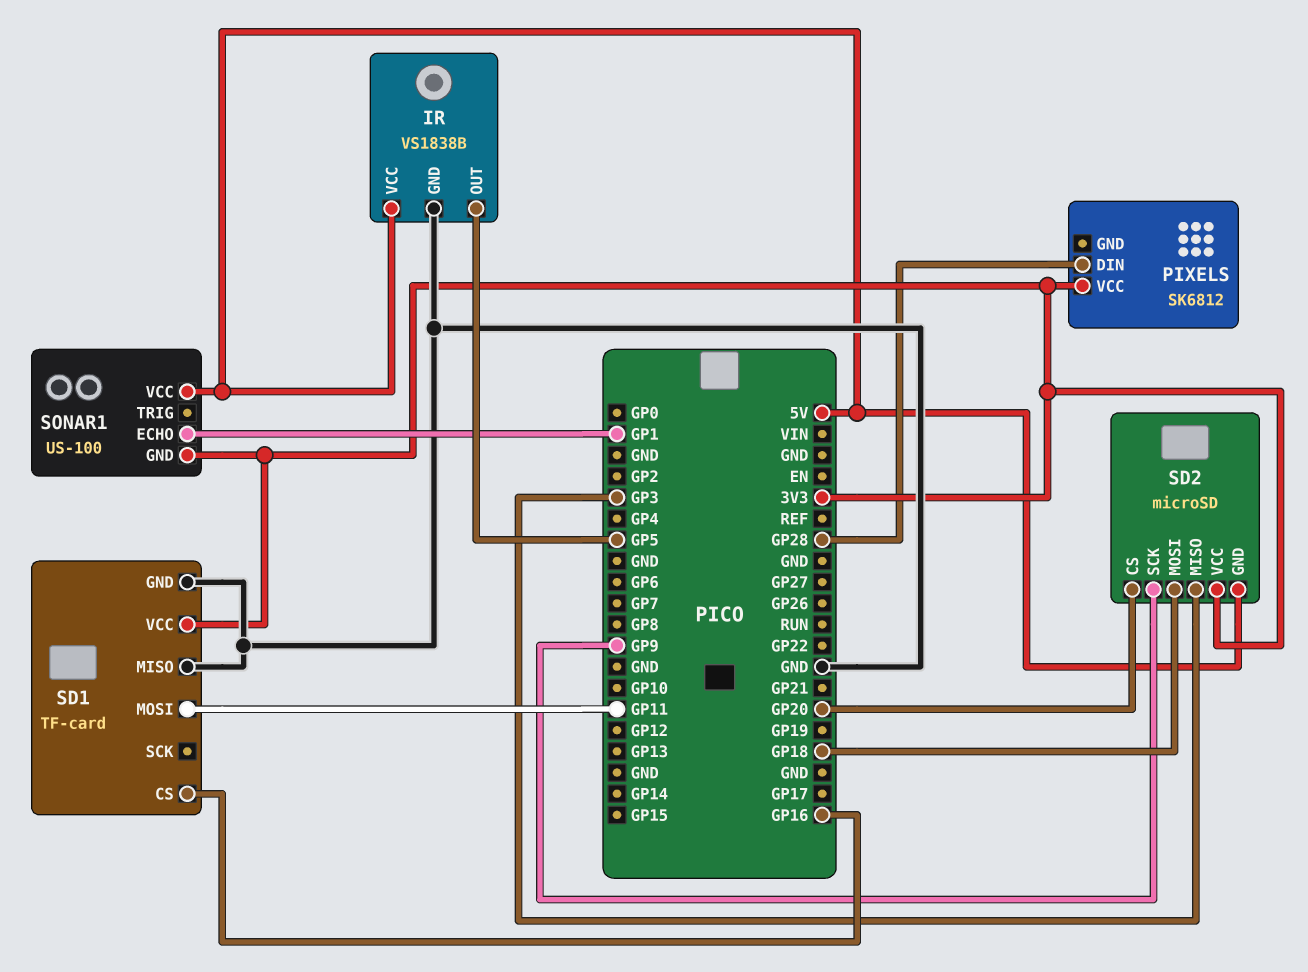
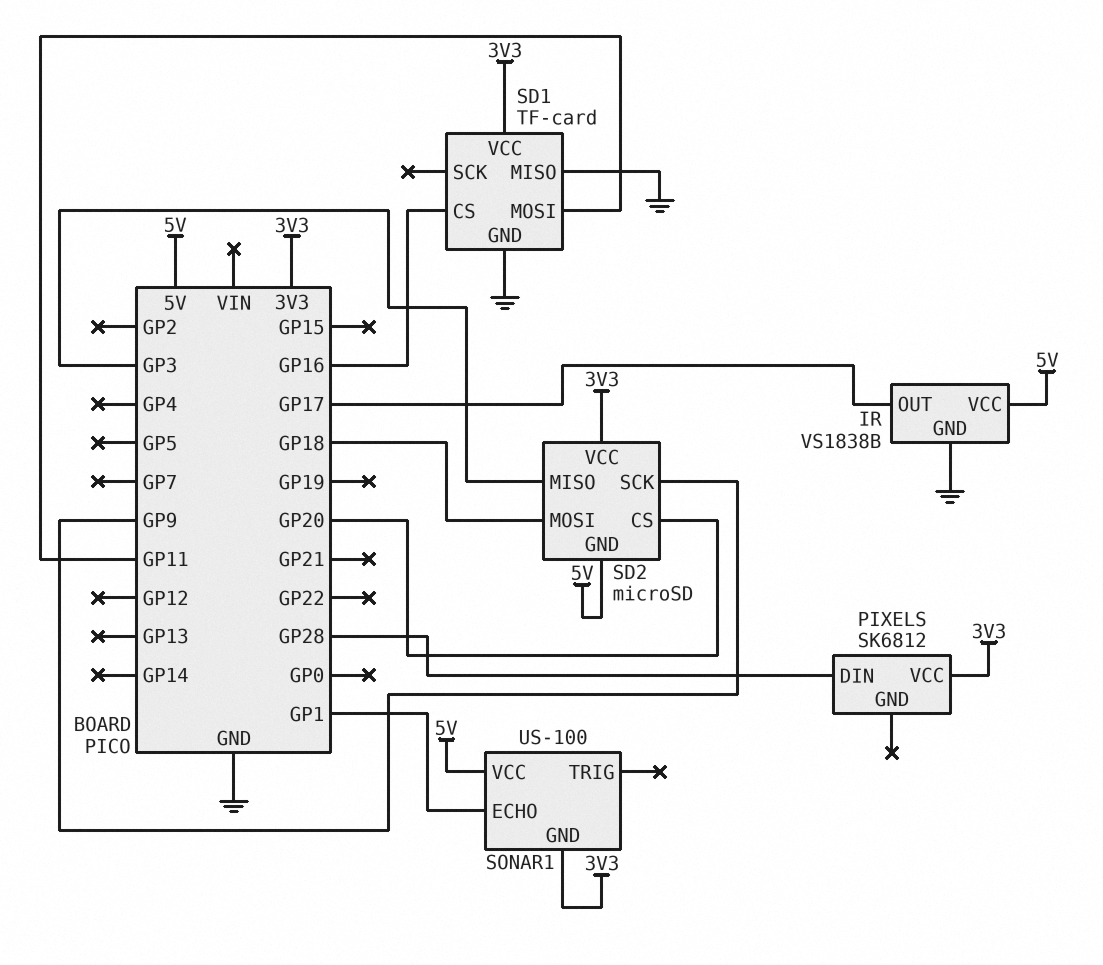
IR pin OUT: GP5 -> GP17

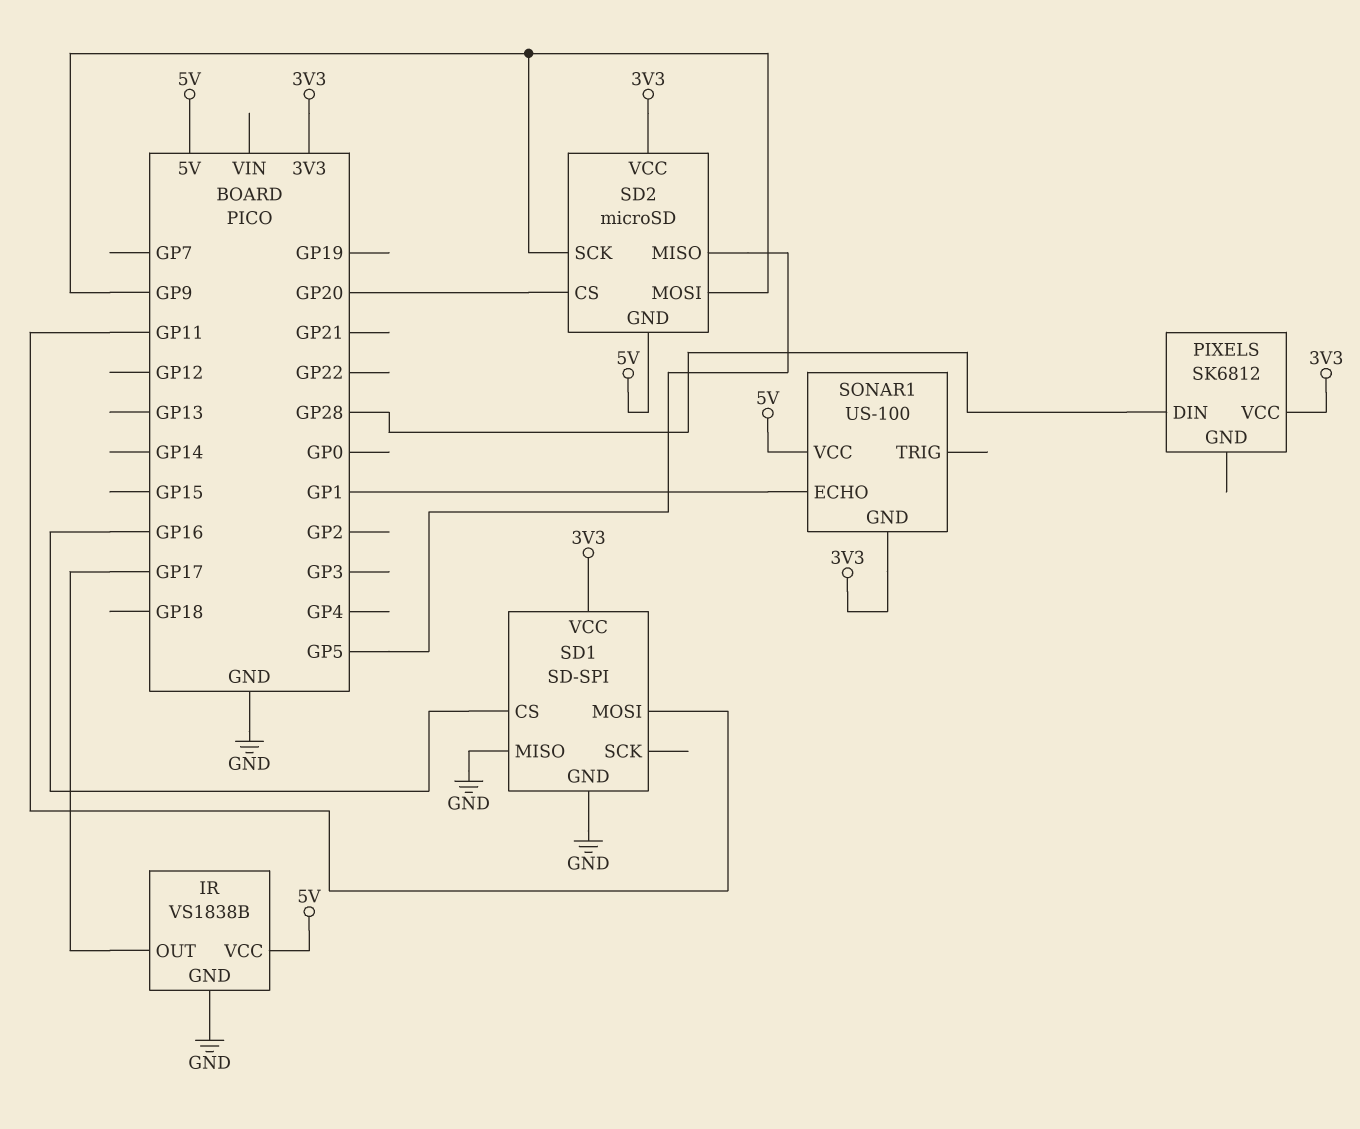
SD1: TF-card -> SD-SPI
SD2 pin MISO: GP3 -> GP5
SD2 pin MOSI: GP18 -> GP9

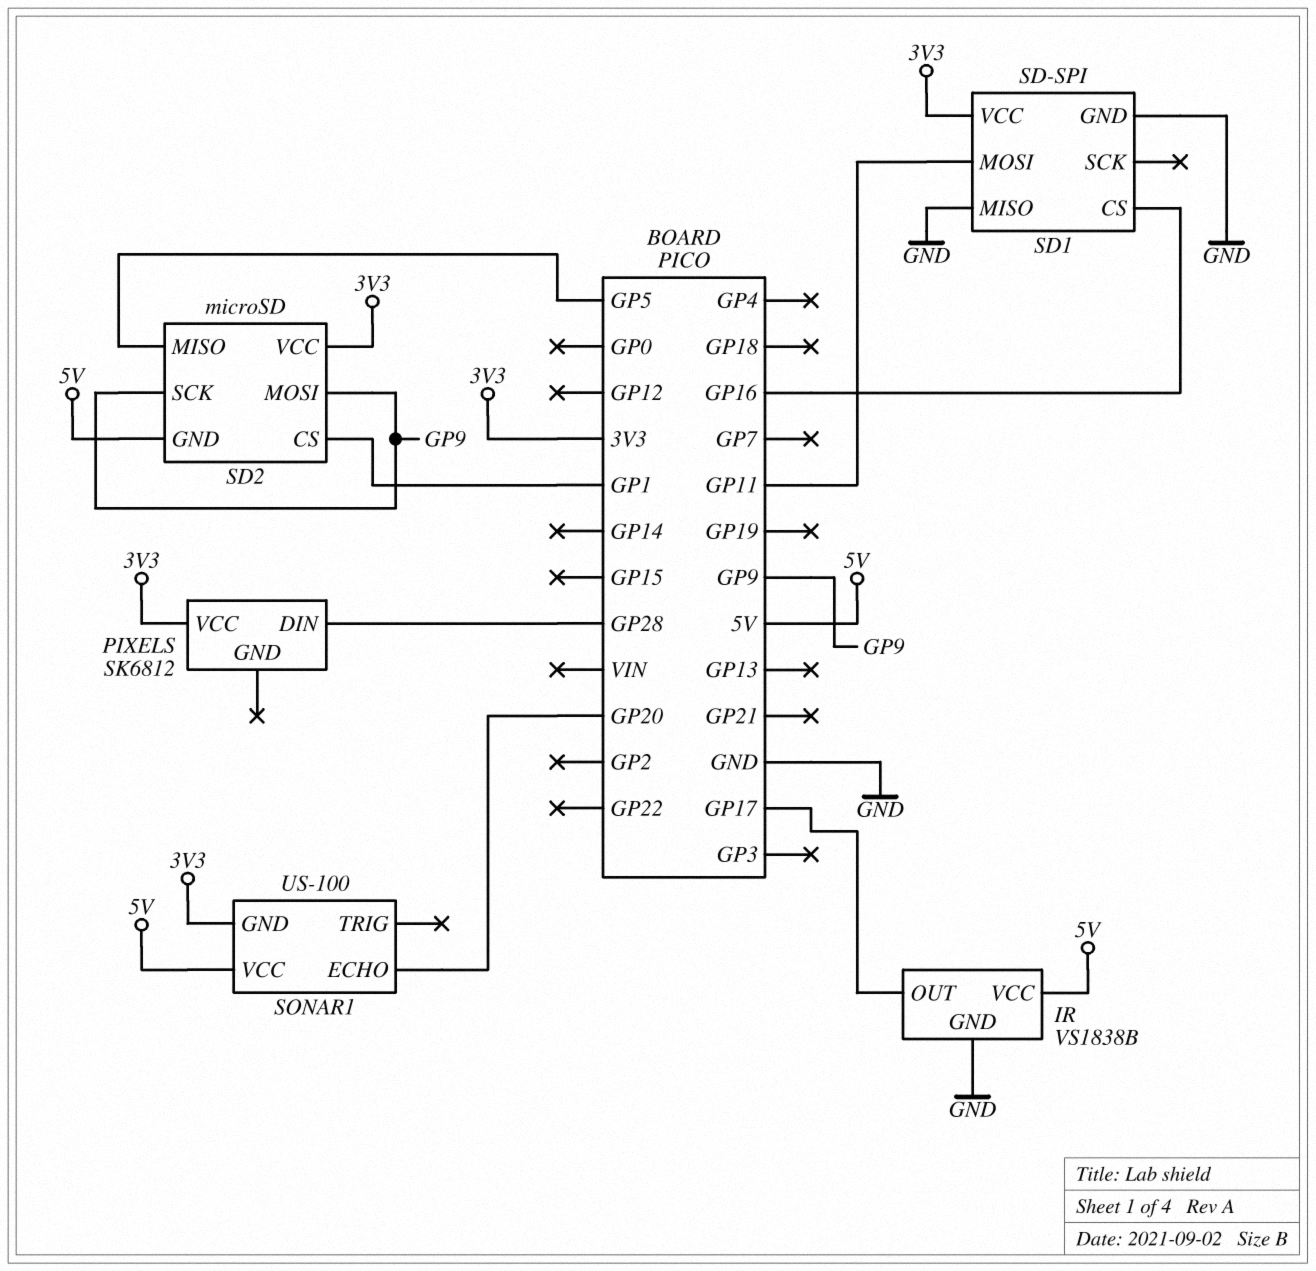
SD2 pin CS: GP20 -> GP1
SONAR1 pin ECHO: GP1 -> GP20

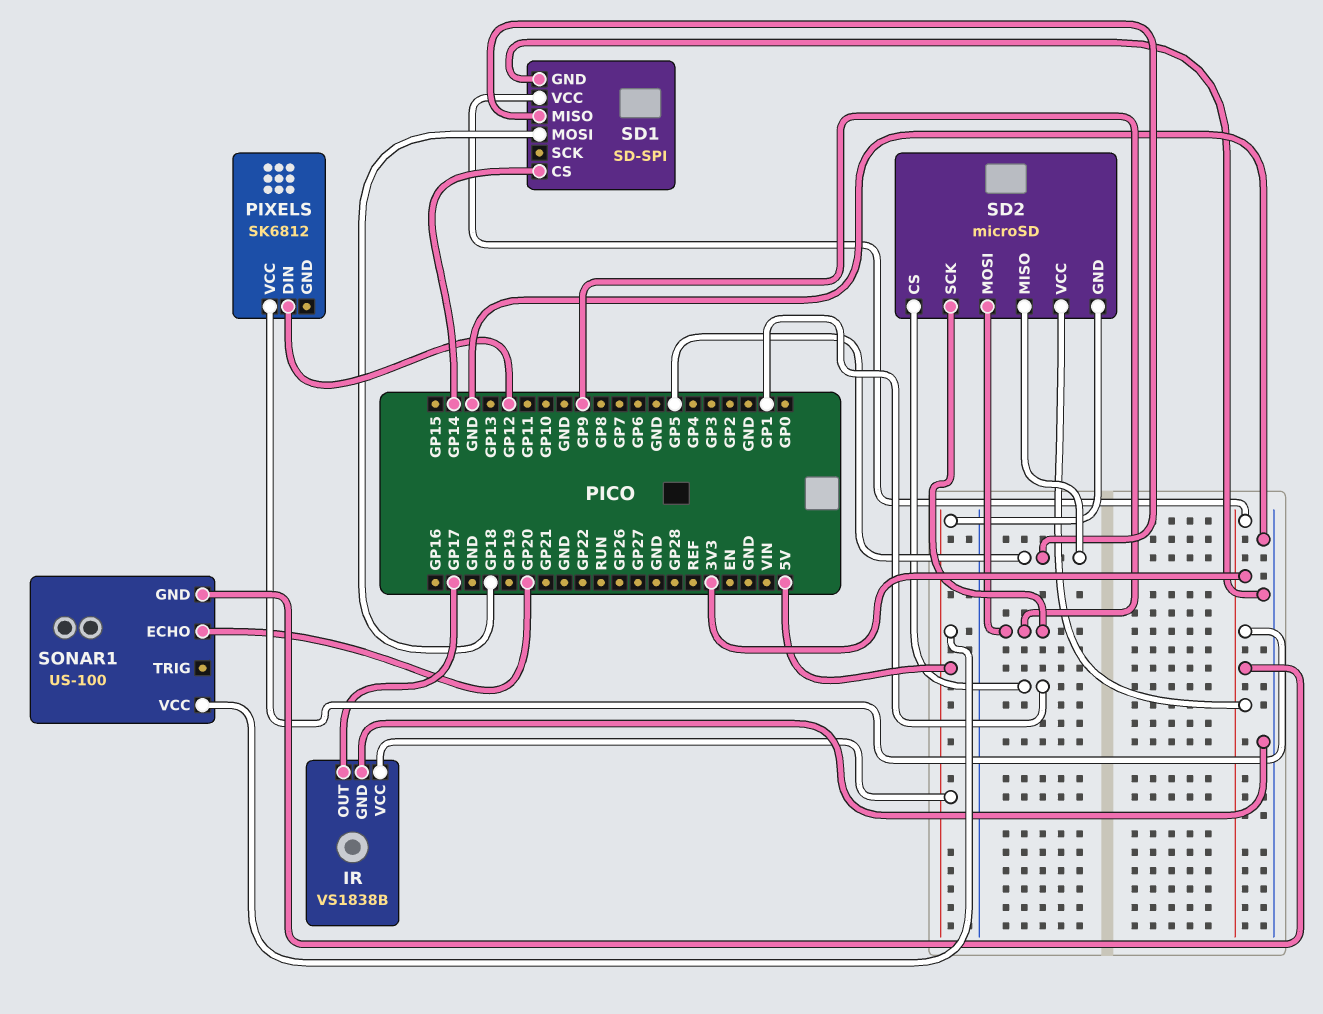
PIXELS pin DIN: GP28 -> GP12
SD1 pin CS: GP16 -> GP14
SD1 pin MISO: GND -> GP5
SD1 pin MOSI: GP11 -> GP18

